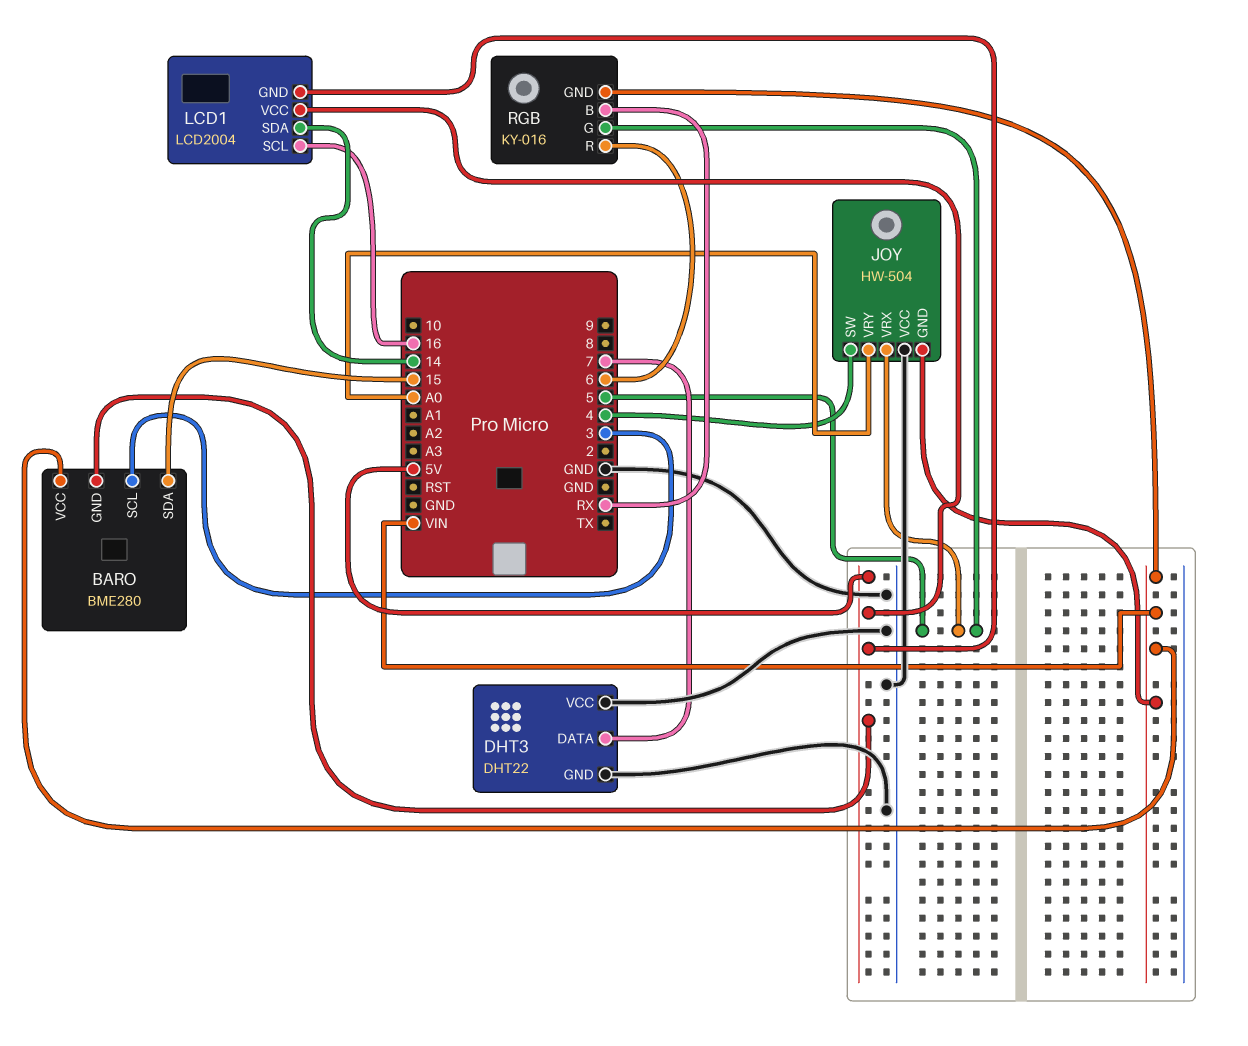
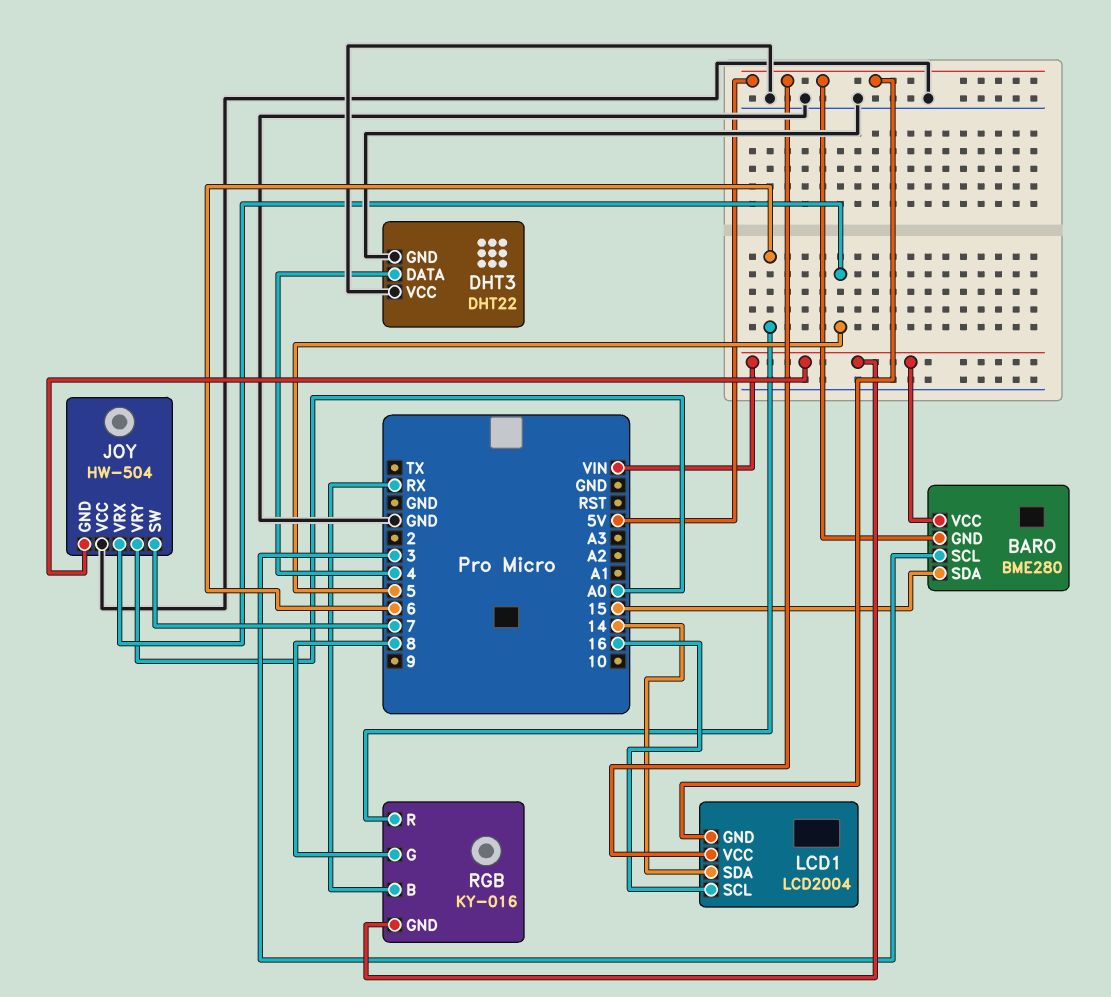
DHT3 pin DATA: 7 -> 4
JOY pin SW: 4 -> 7
RGB pin G: 5 -> 8

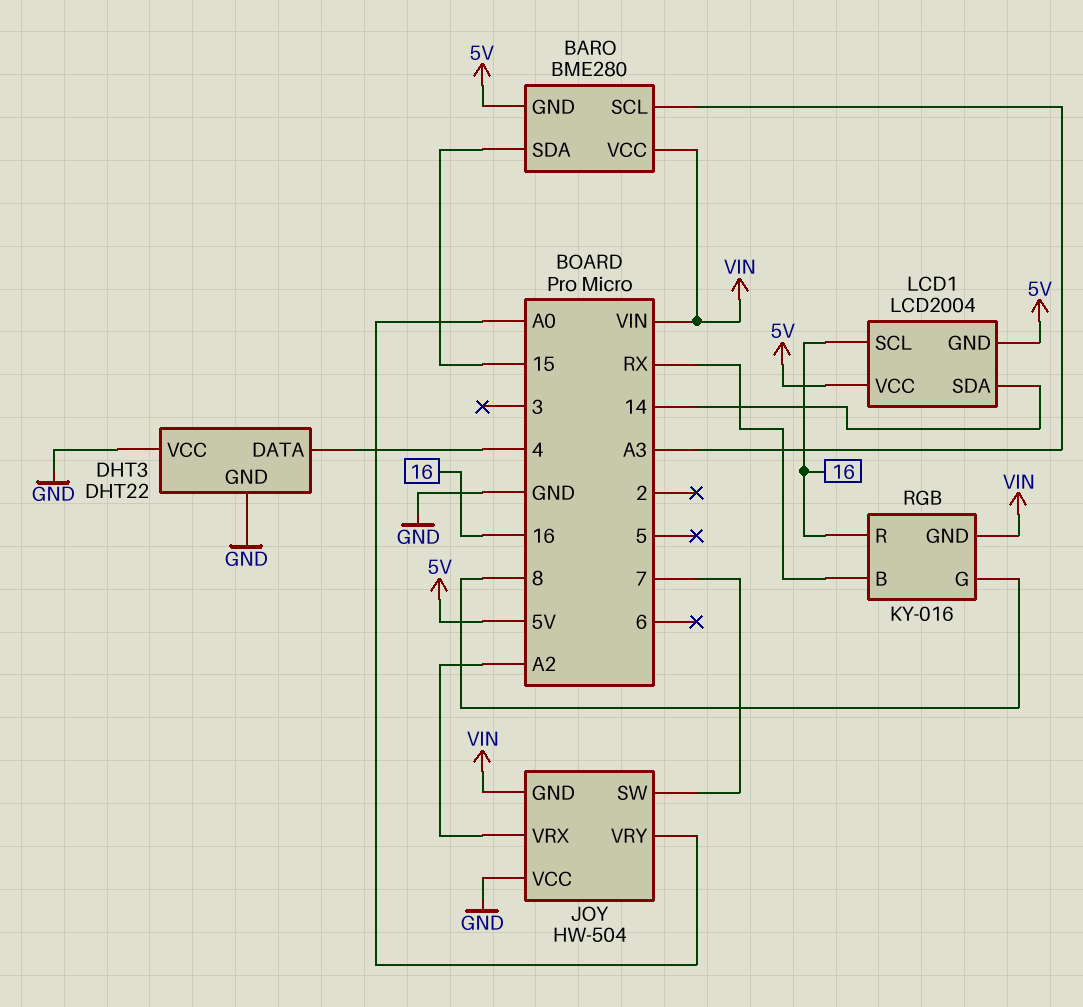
BARO pin SCL: 3 -> A3
JOY pin VRX: 5 -> A2
RGB pin R: 6 -> 16

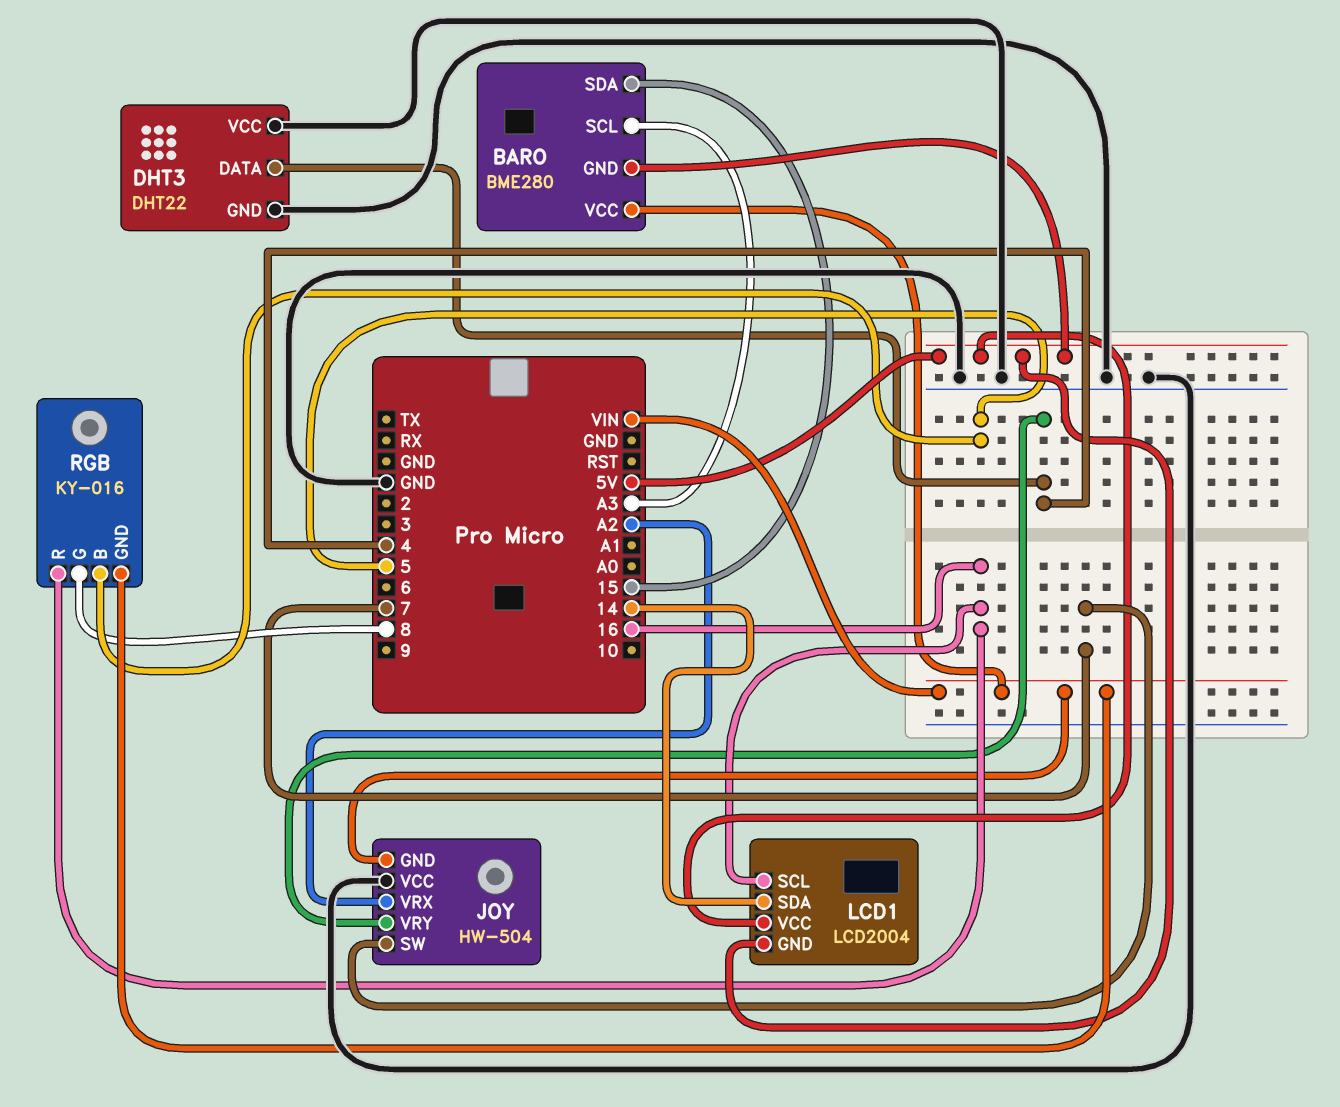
JOY pin VRY: A0 -> 4
RGB pin B: RX -> 5

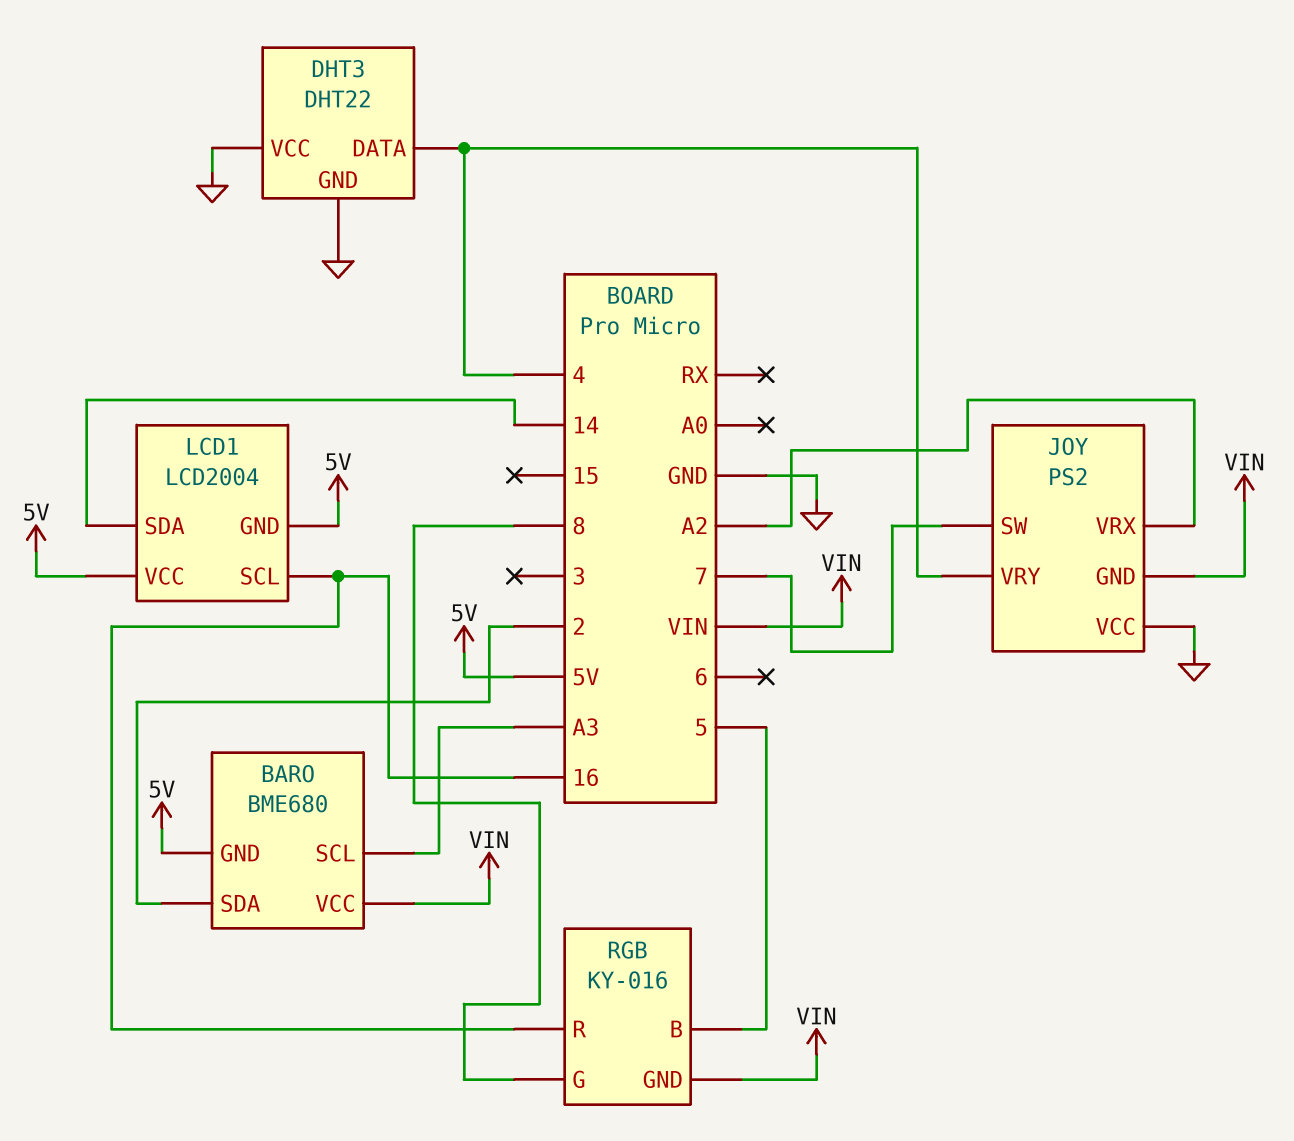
BARO: BME280 -> BME680
BARO pin SDA: 15 -> 2
JOY: HW-504 -> PS2

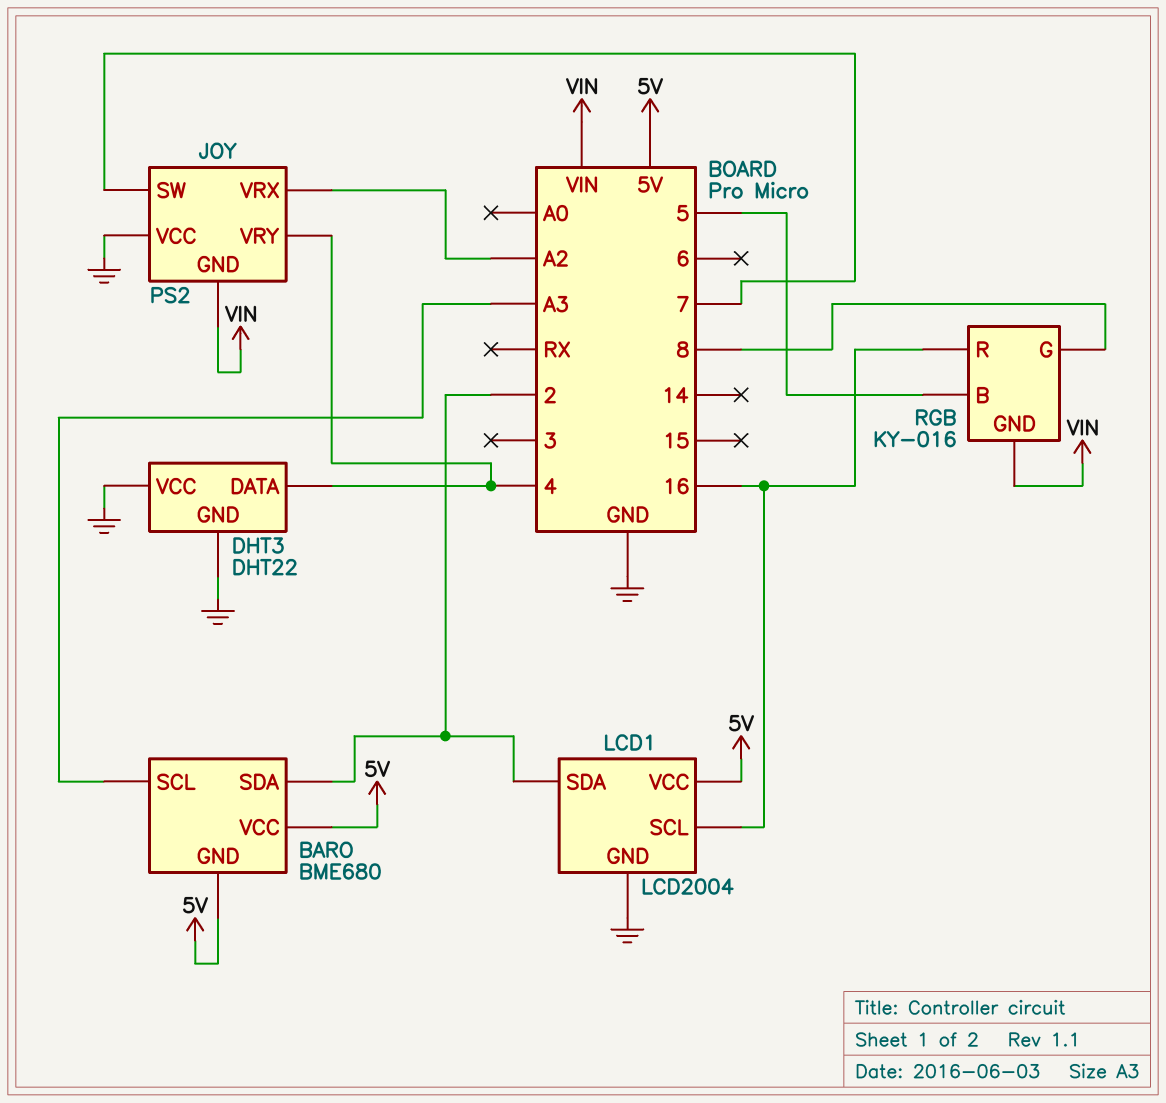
BARO pin VCC: VIN -> 5V
LCD1 pin GND: 5V -> GND
LCD1 pin SDA: 14 -> 2

